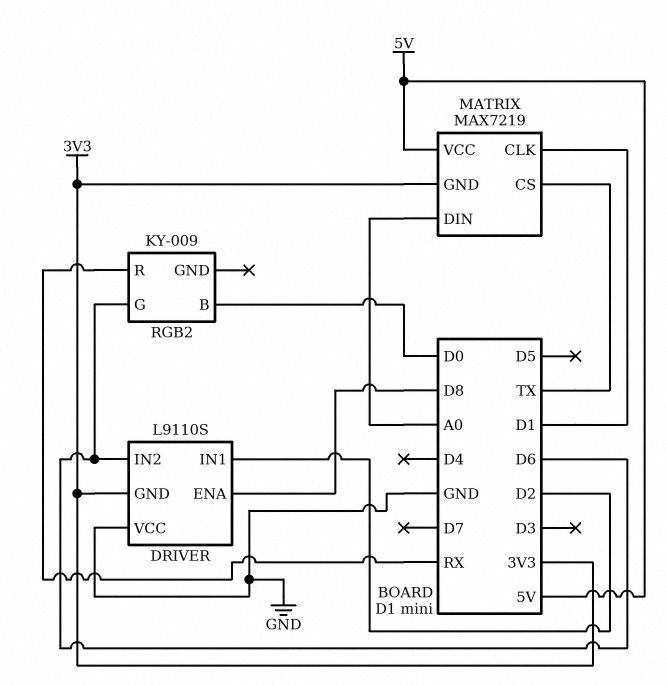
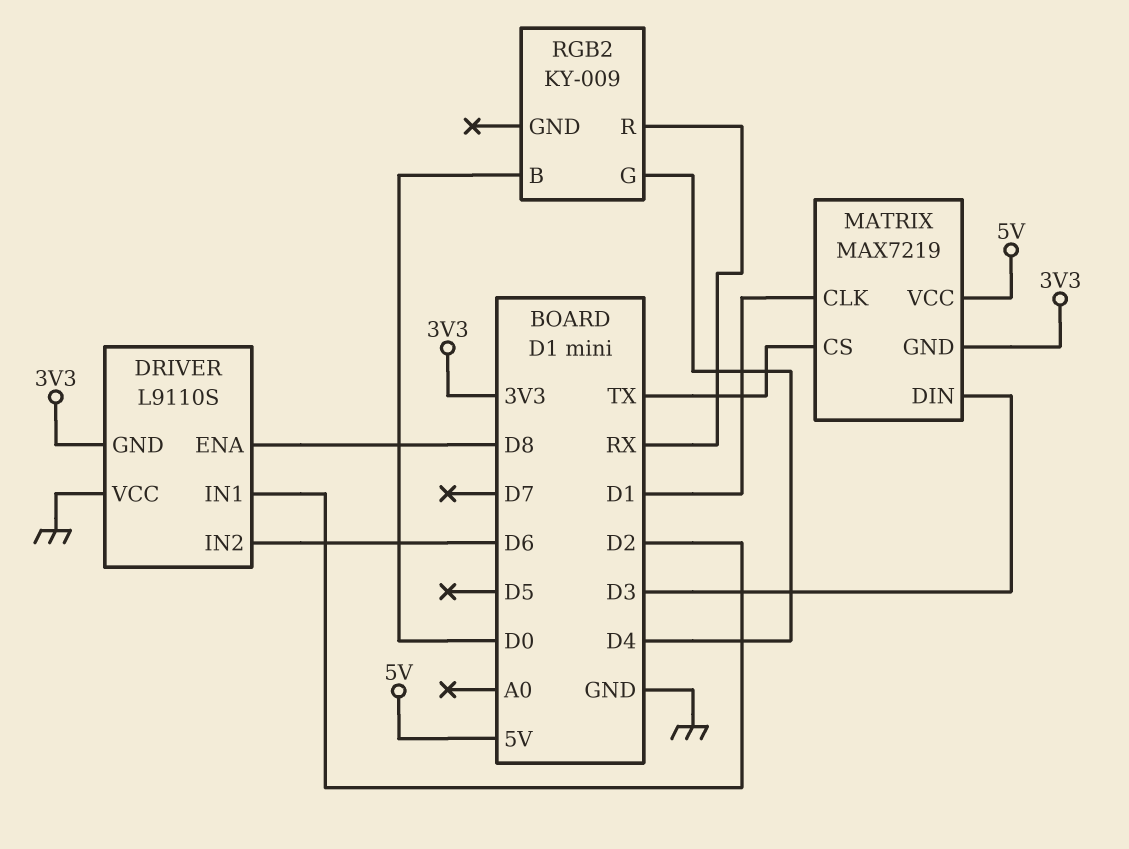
MATRIX pin DIN: A0 -> D3
RGB2 pin G: D6 -> D4

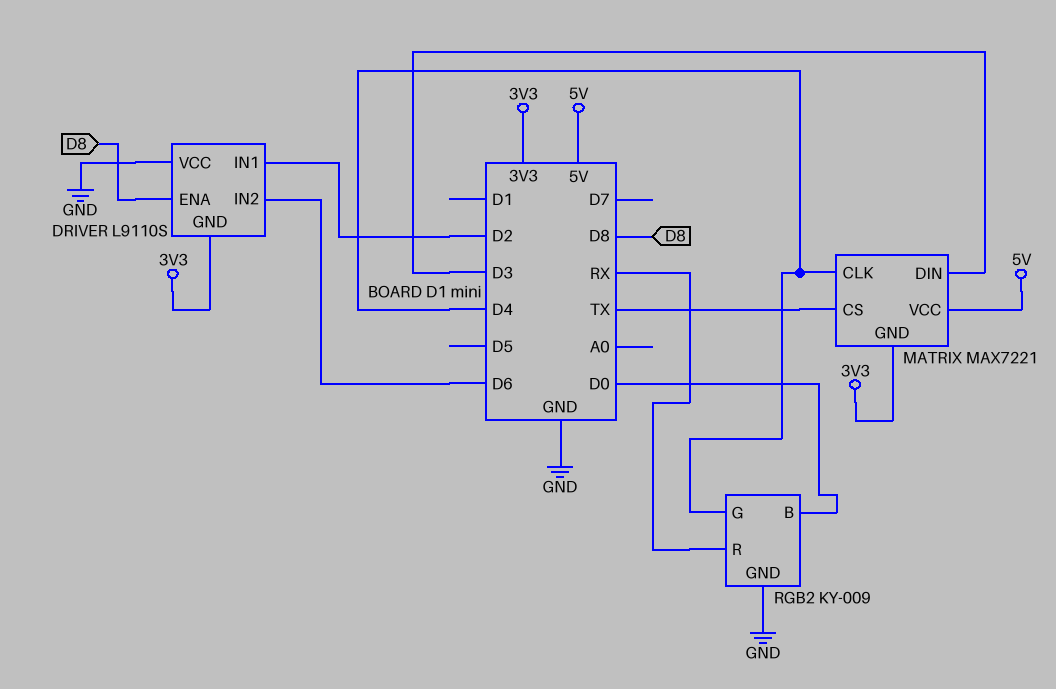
MATRIX: MAX7219 -> MAX7221
MATRIX pin CLK: D1 -> D4
RGB2 pin GND: none -> GND

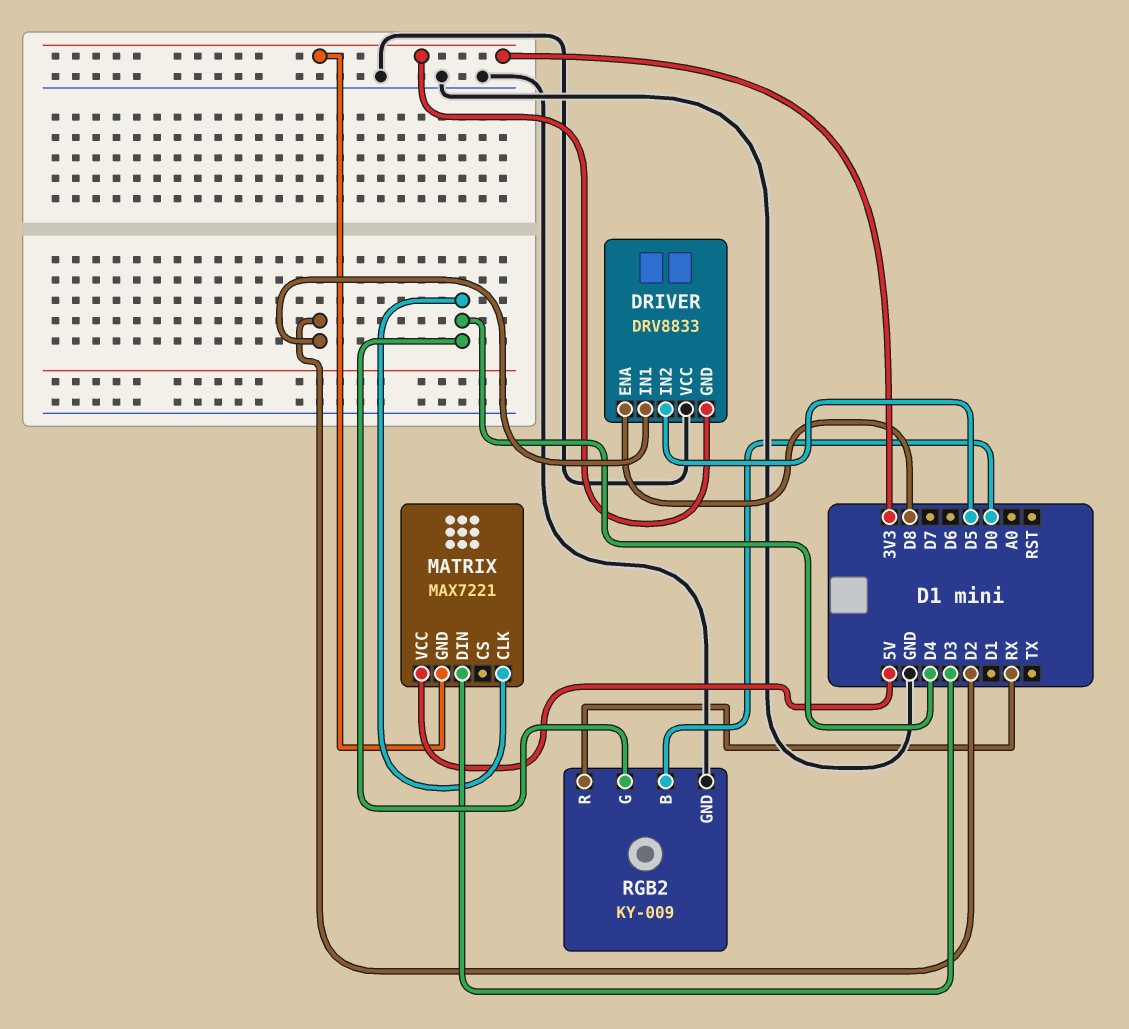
DRIVER: L9110S -> DRV8833
DRIVER pin IN2: D6 -> D5
MATRIX pin CS: TX -> none

